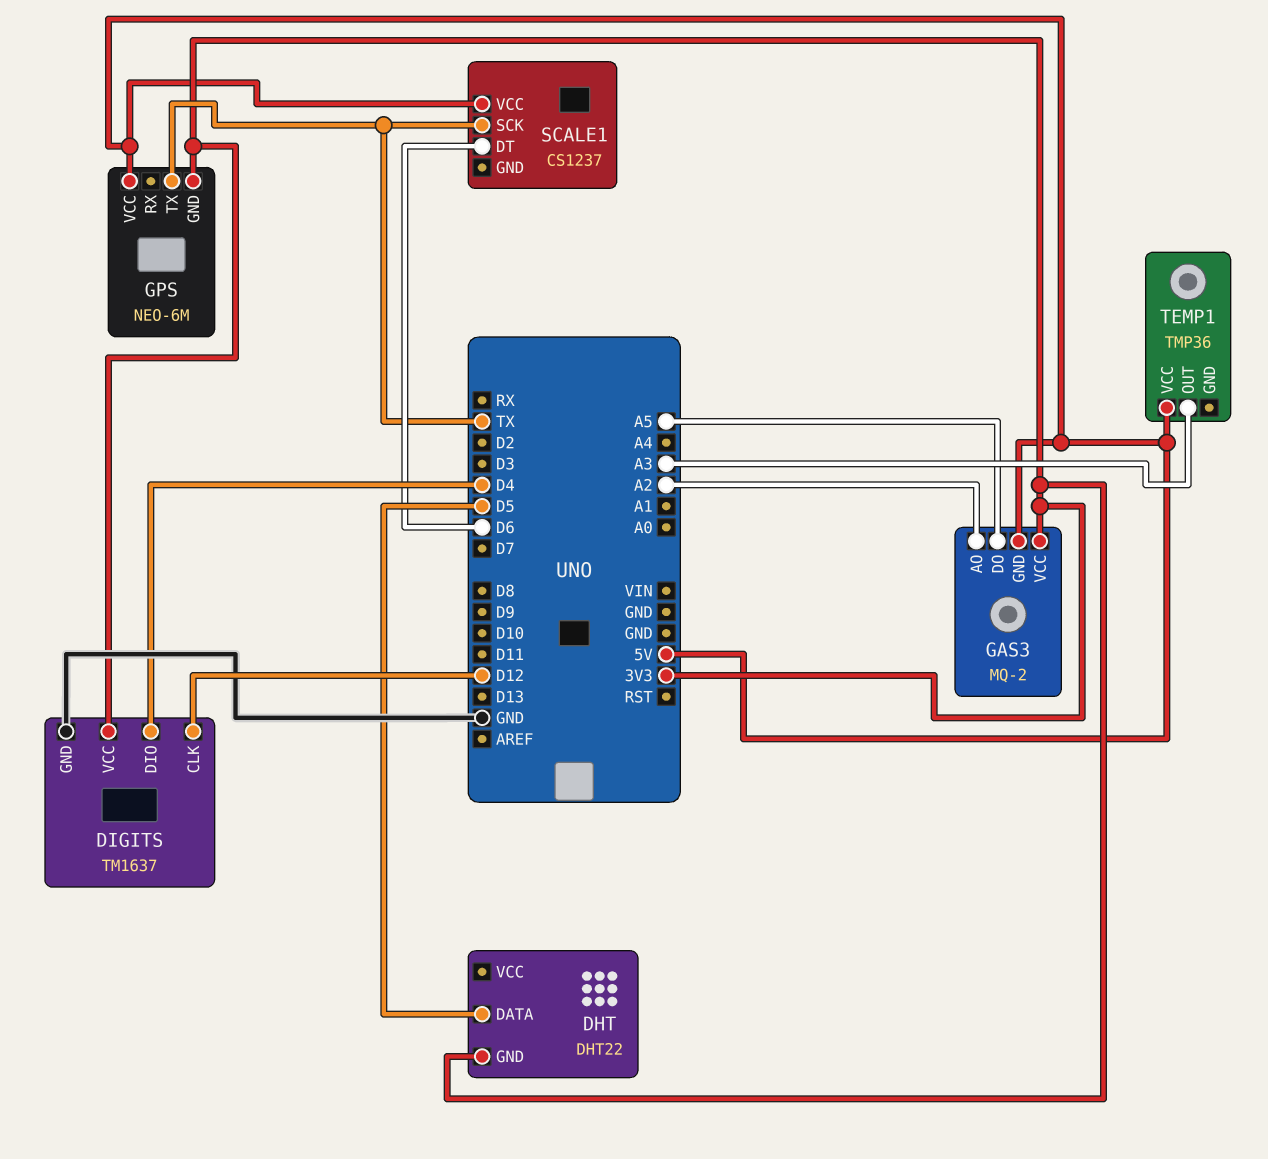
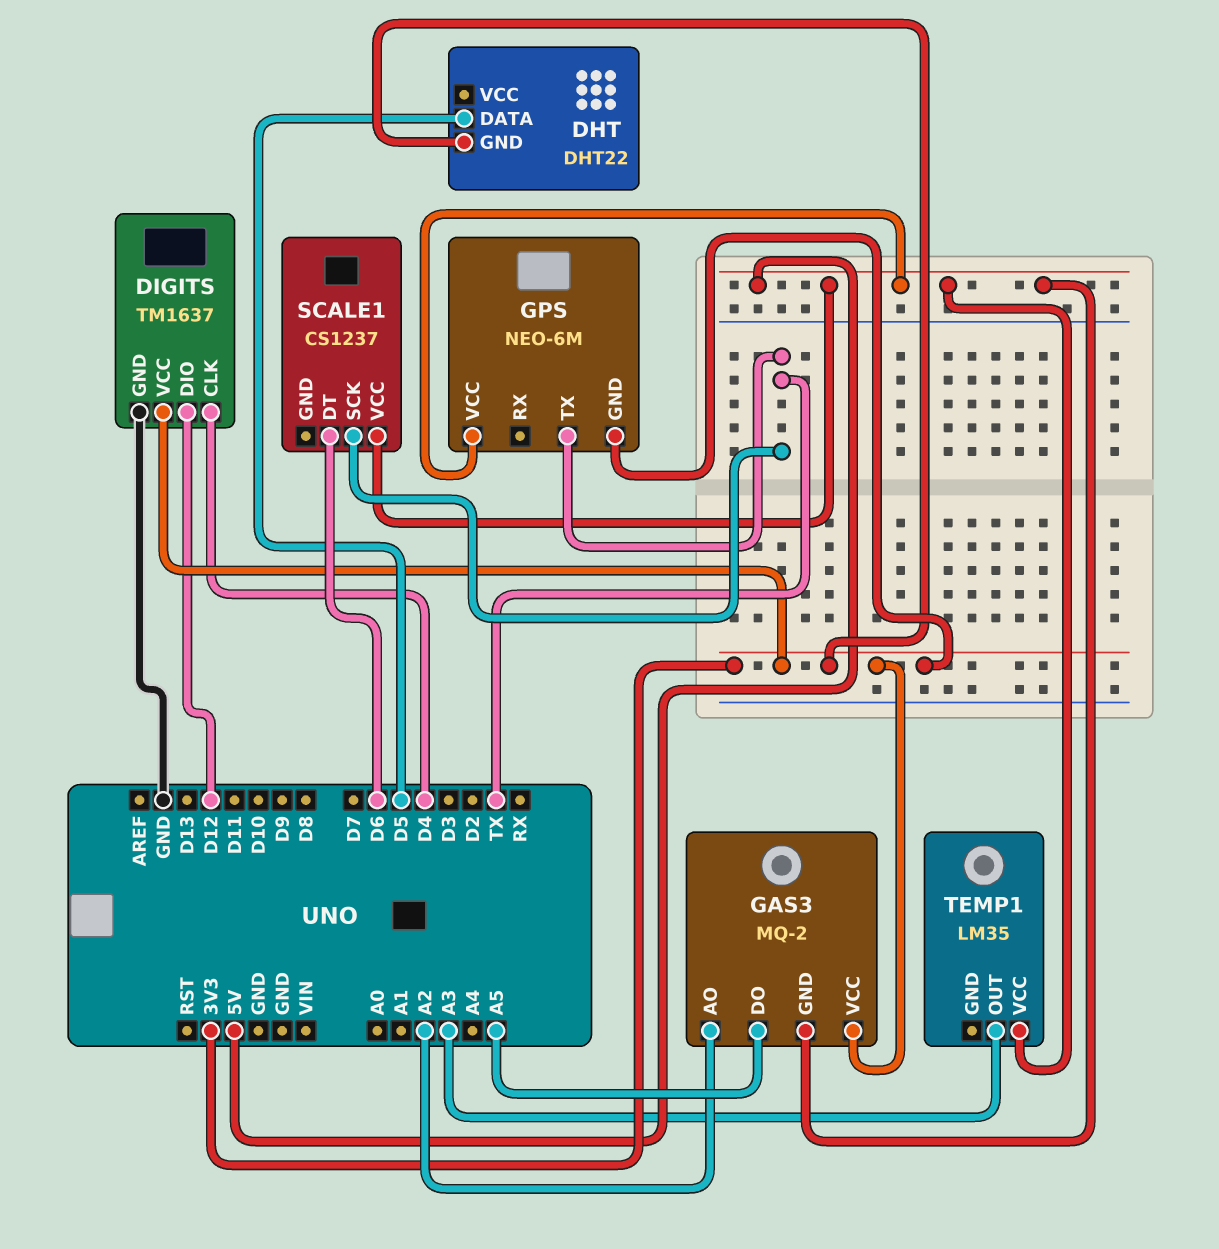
DIGITS pin CLK: D12 -> D4
DIGITS pin DIO: D4 -> D12
TEMP1: TMP36 -> LM35

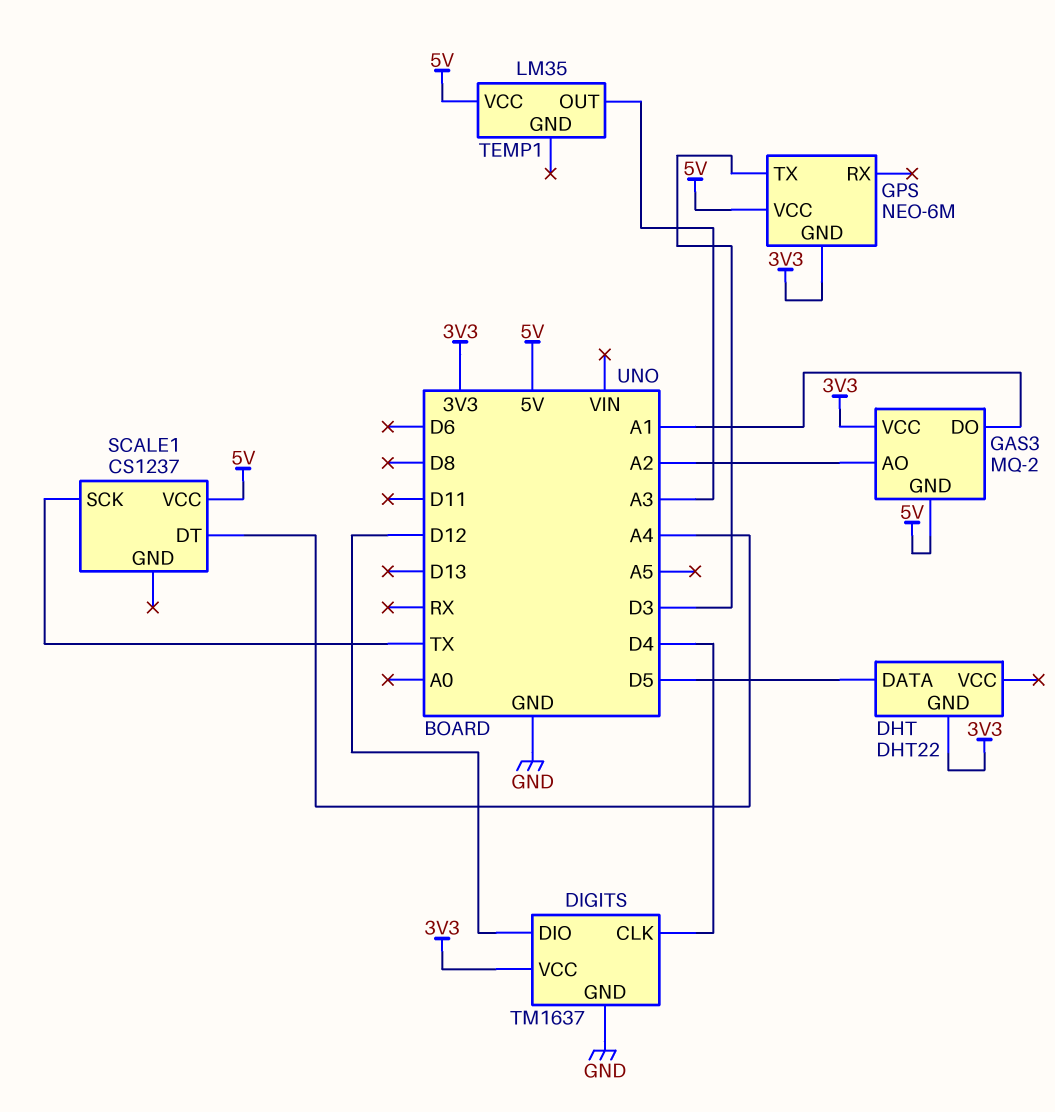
GAS3 pin DO: A5 -> A1
GPS pin TX: TX -> D3
SCALE1 pin DT: D6 -> A4

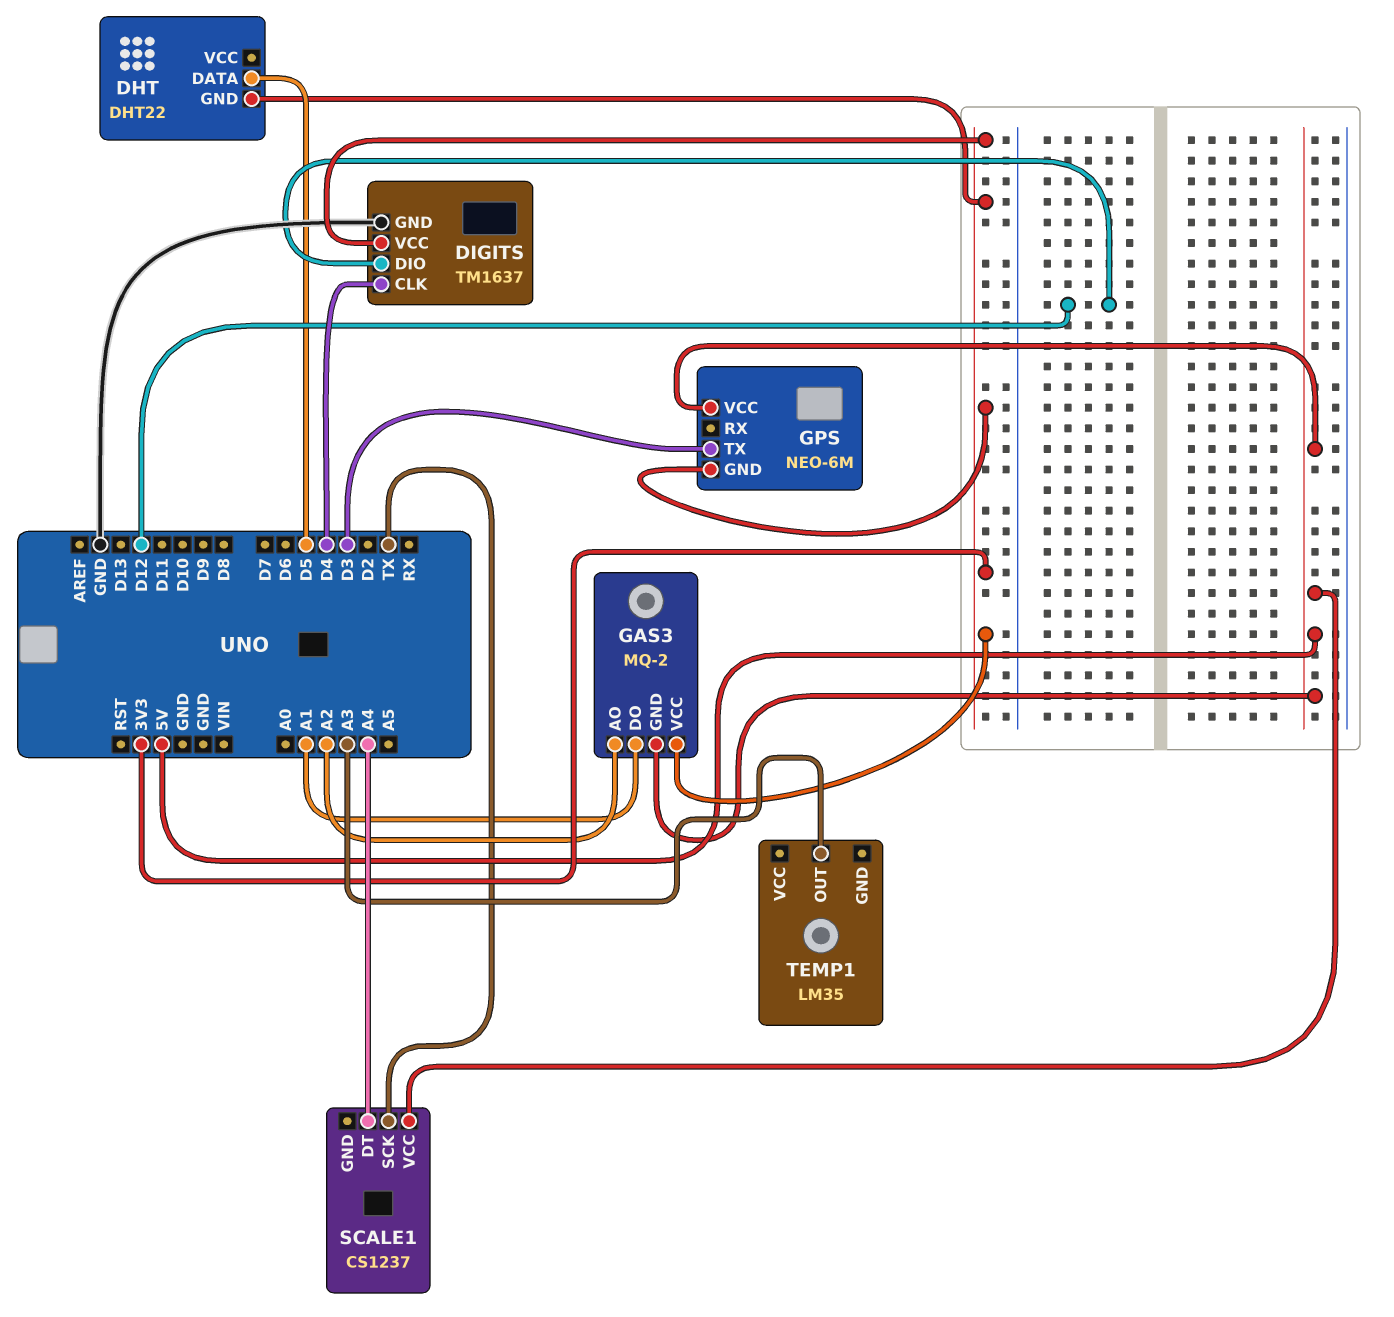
TEMP1 pin VCC: 5V -> none

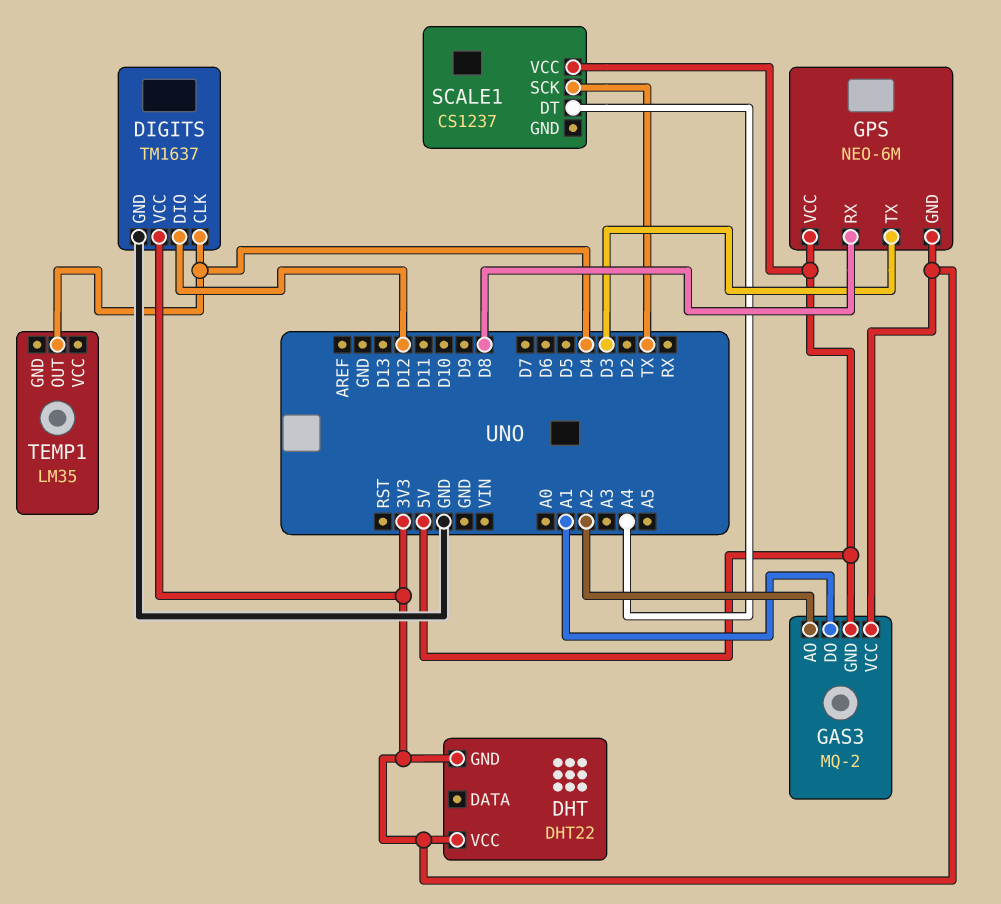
DHT pin DATA: D5 -> none
DHT pin VCC: none -> 3V3
GPS pin RX: none -> D8
TEMP1 pin OUT: A3 -> D4

